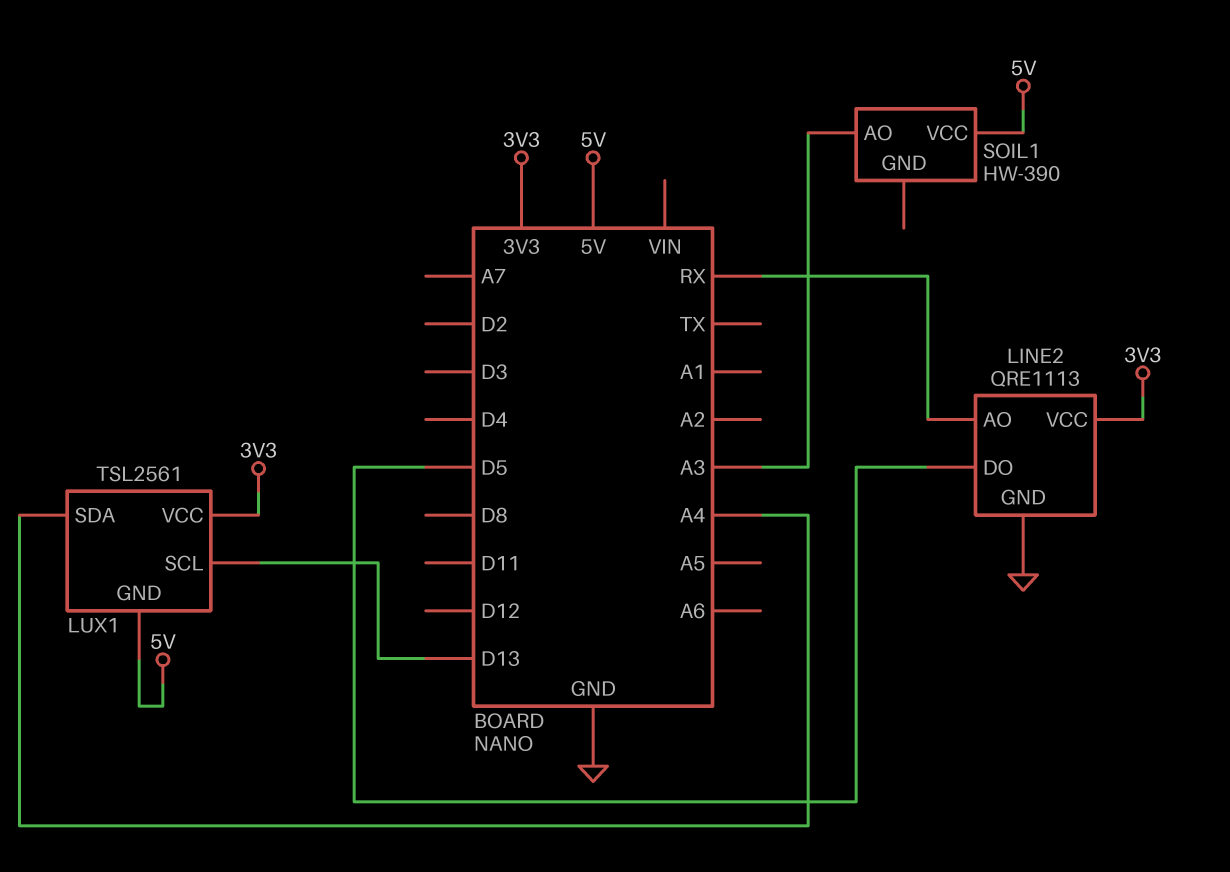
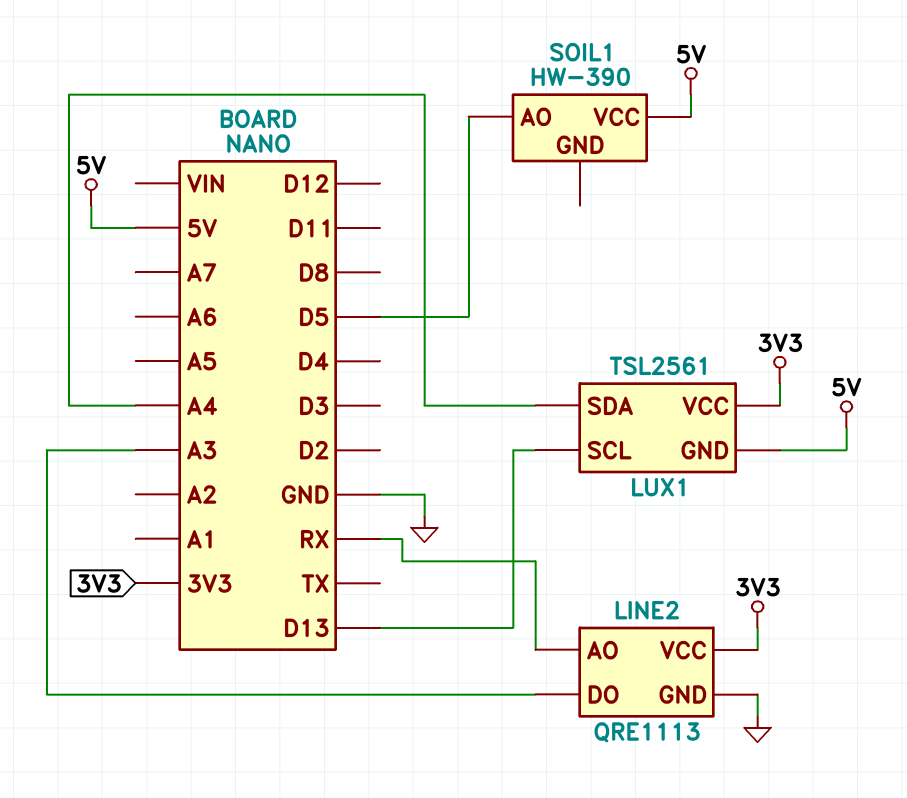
LINE2 pin DO: D5 -> A3
SOIL1 pin AO: A3 -> D5

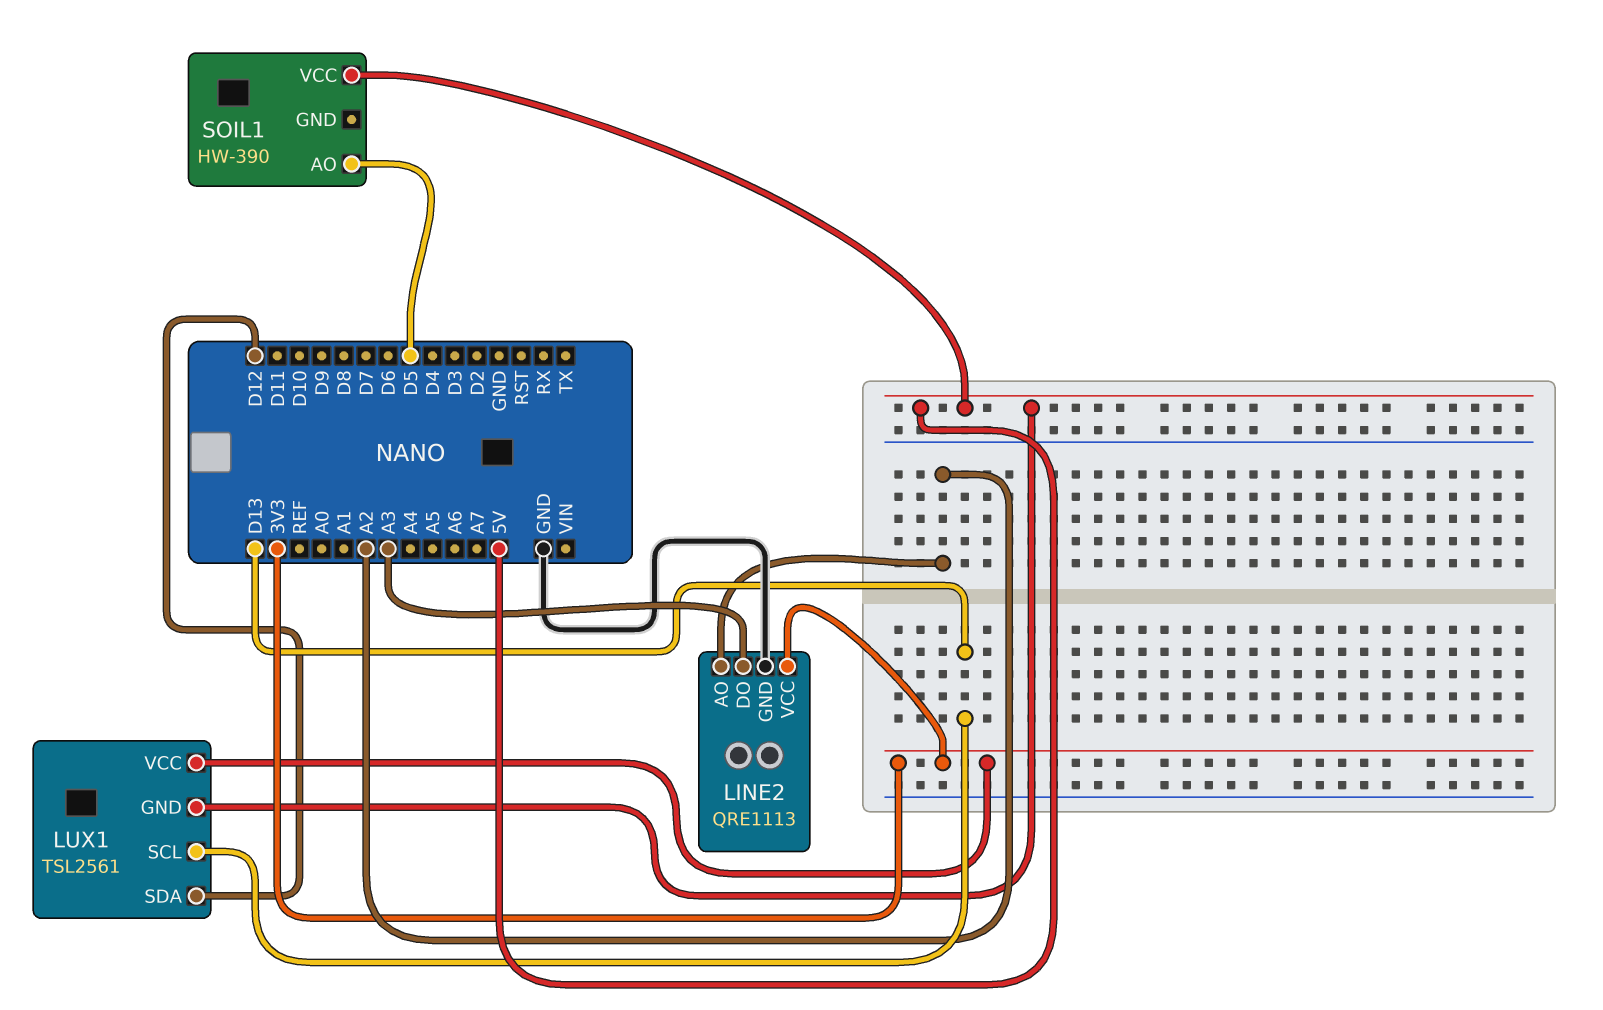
LINE2 pin AO: RX -> A2
LUX1 pin SDA: A4 -> D12

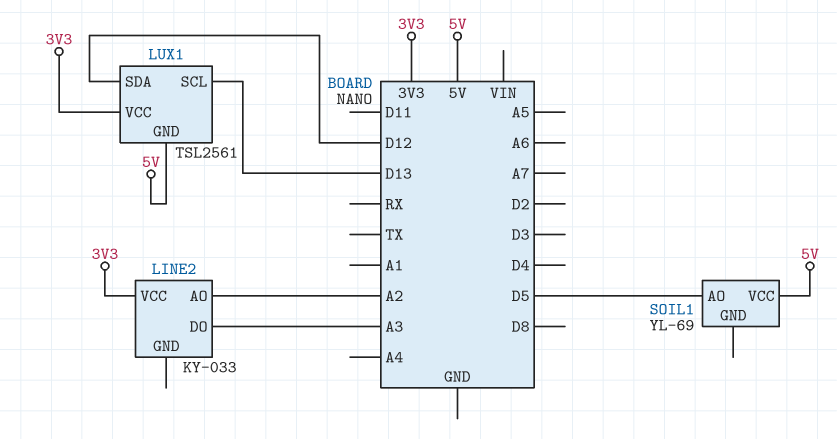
LINE2: QRE1113 -> KY-033
LINE2 pin GND: GND -> none
SOIL1: HW-390 -> YL-69

